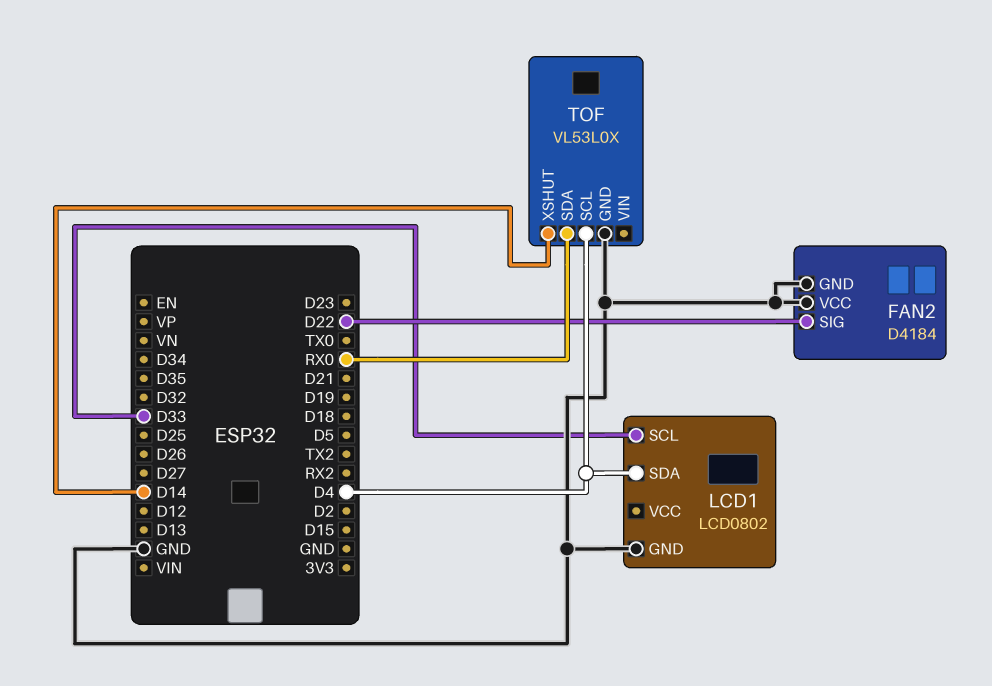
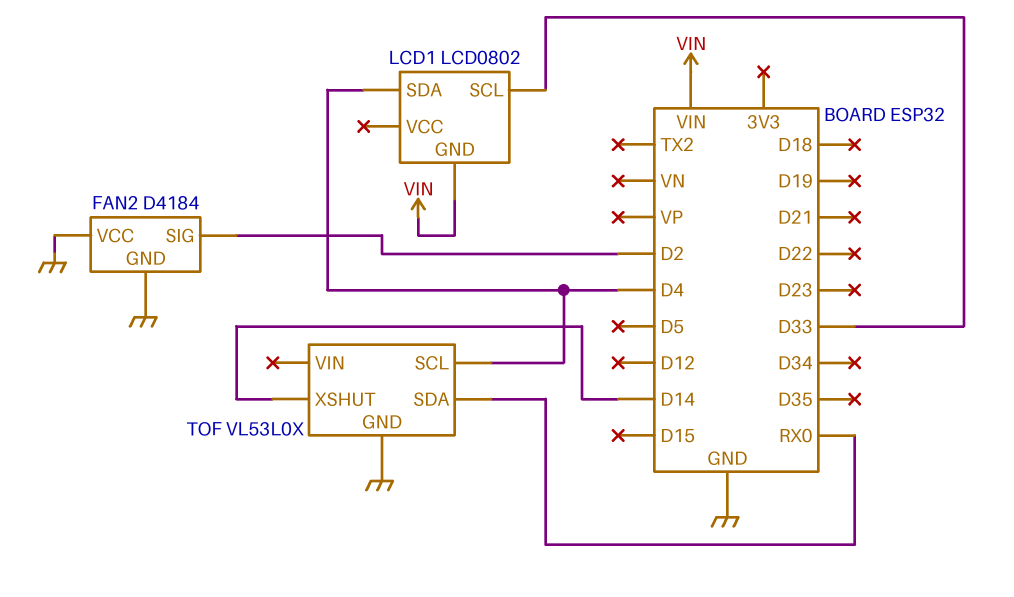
FAN2 pin SIG: D22 -> D2
LCD1 pin GND: GND -> VIN

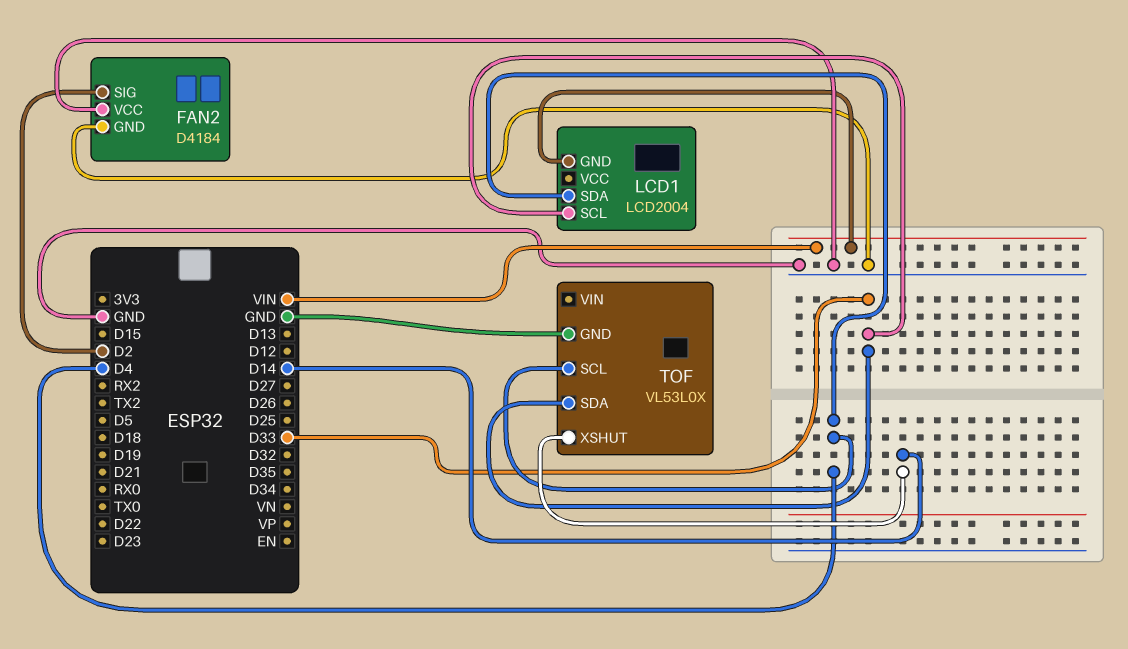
LCD1: LCD0802 -> LCD2004
TOF pin SDA: RX0 -> D33

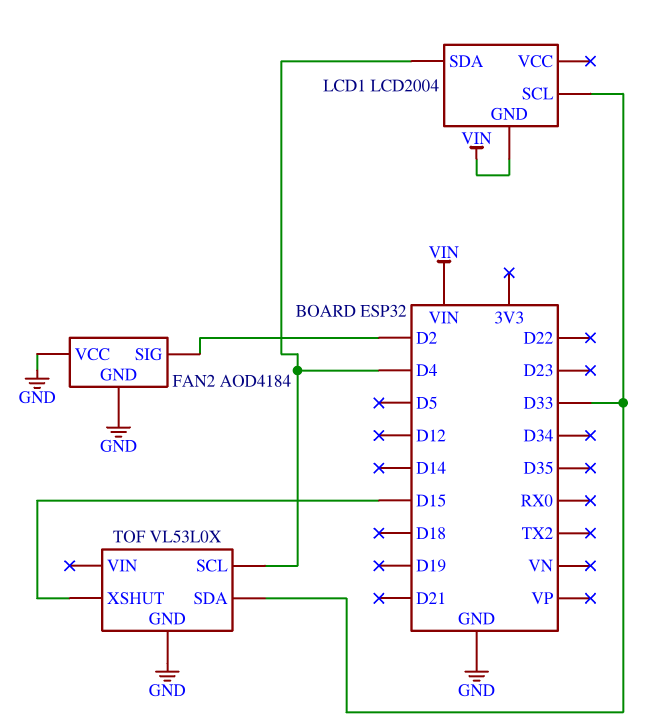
FAN2: D4184 -> AOD4184
TOF pin XSHUT: D14 -> D15

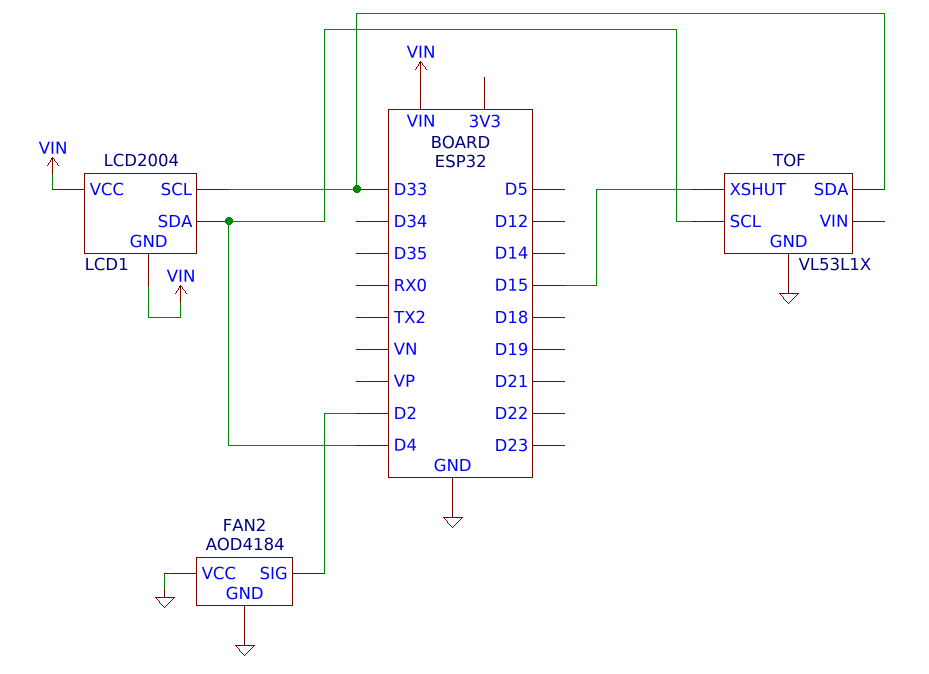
LCD1 pin VCC: none -> VIN
TOF: VL53L0X -> VL53L1X

